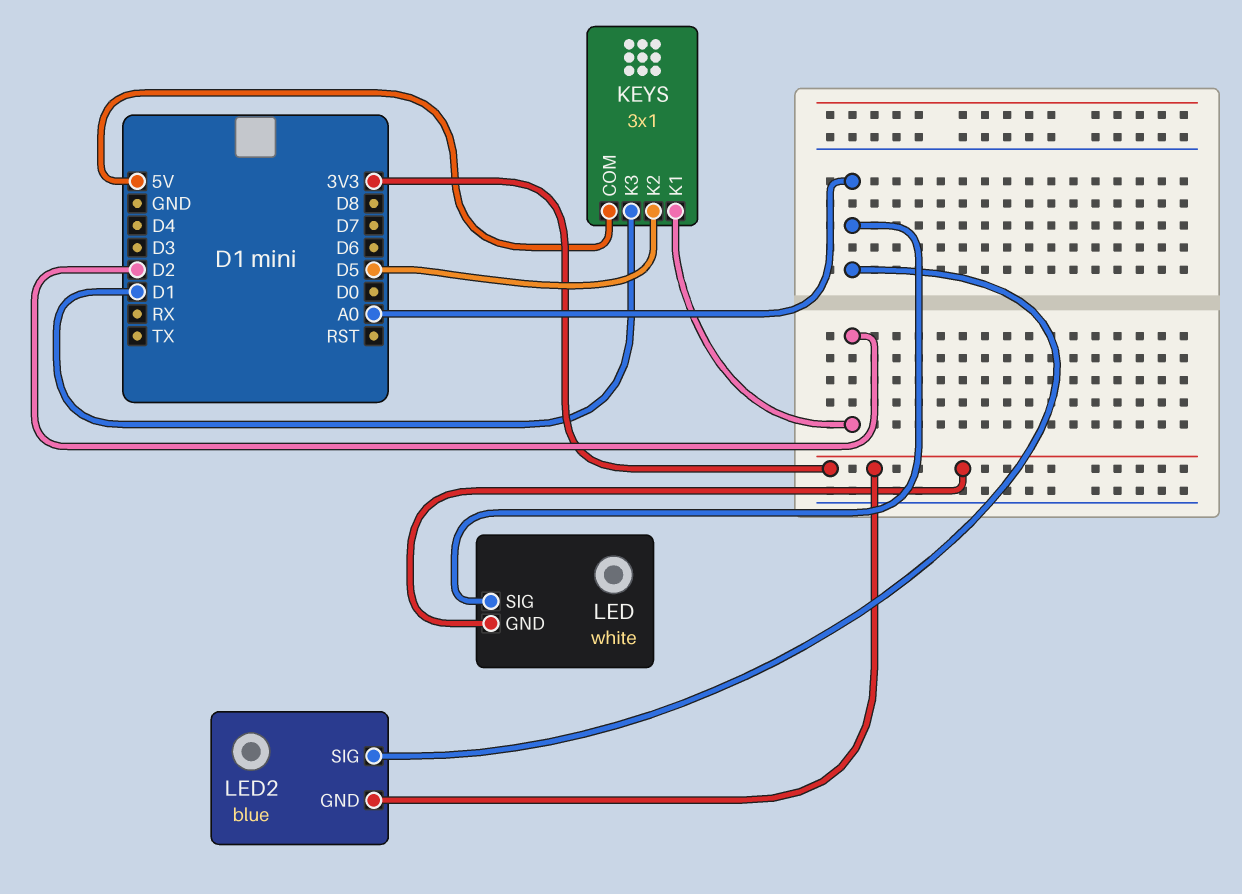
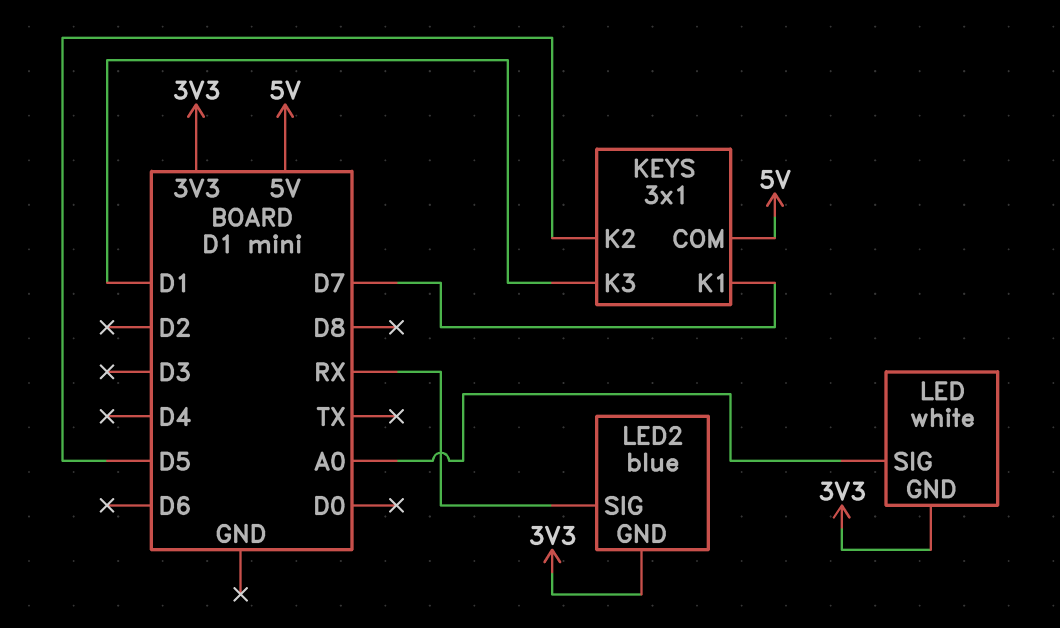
KEYS pin K1: D2 -> D7
LED2 pin SIG: A0 -> RX

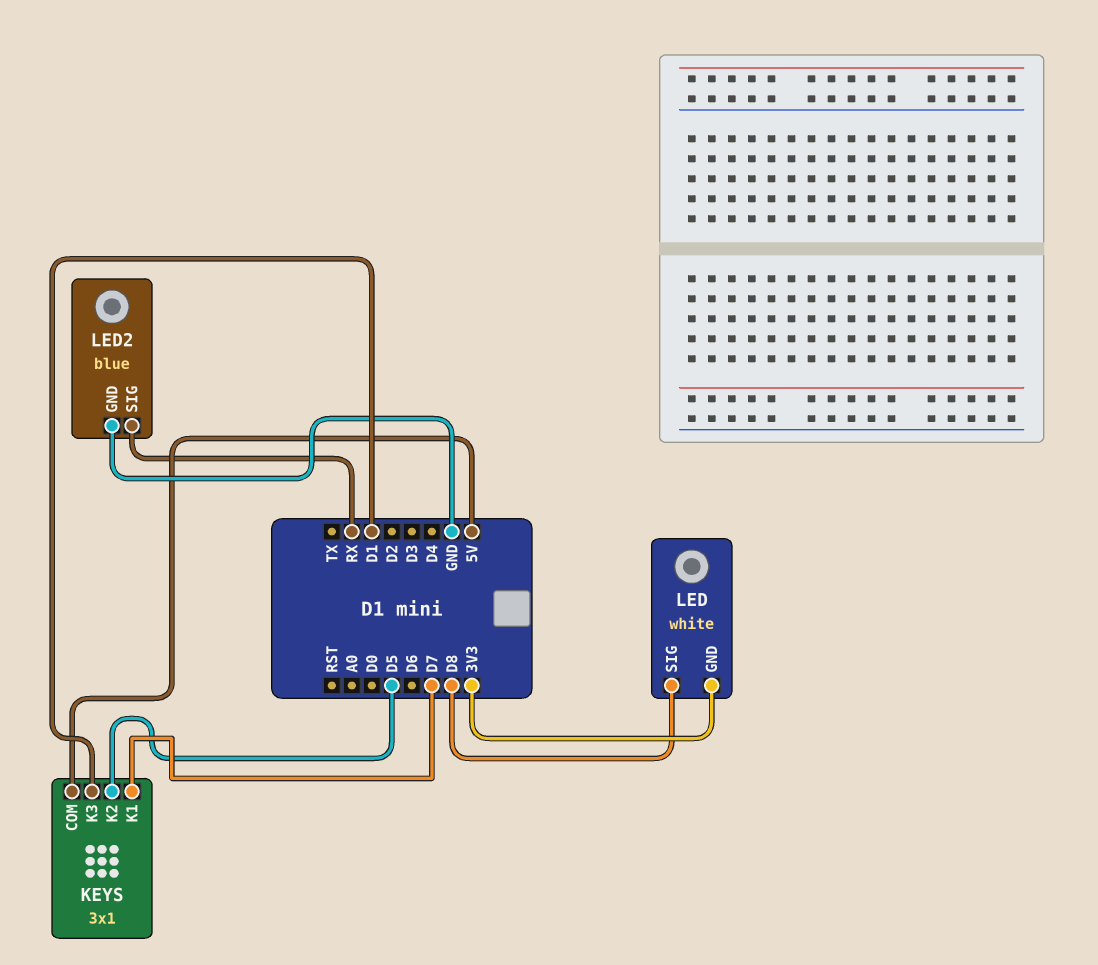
LED pin SIG: A0 -> D8
LED2 pin GND: 3V3 -> GND

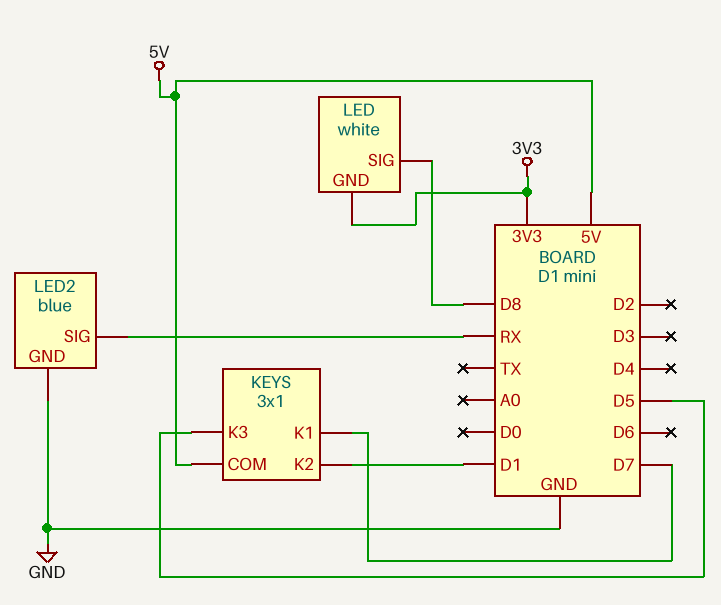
KEYS pin K2: D5 -> D1
KEYS pin K3: D1 -> D5

